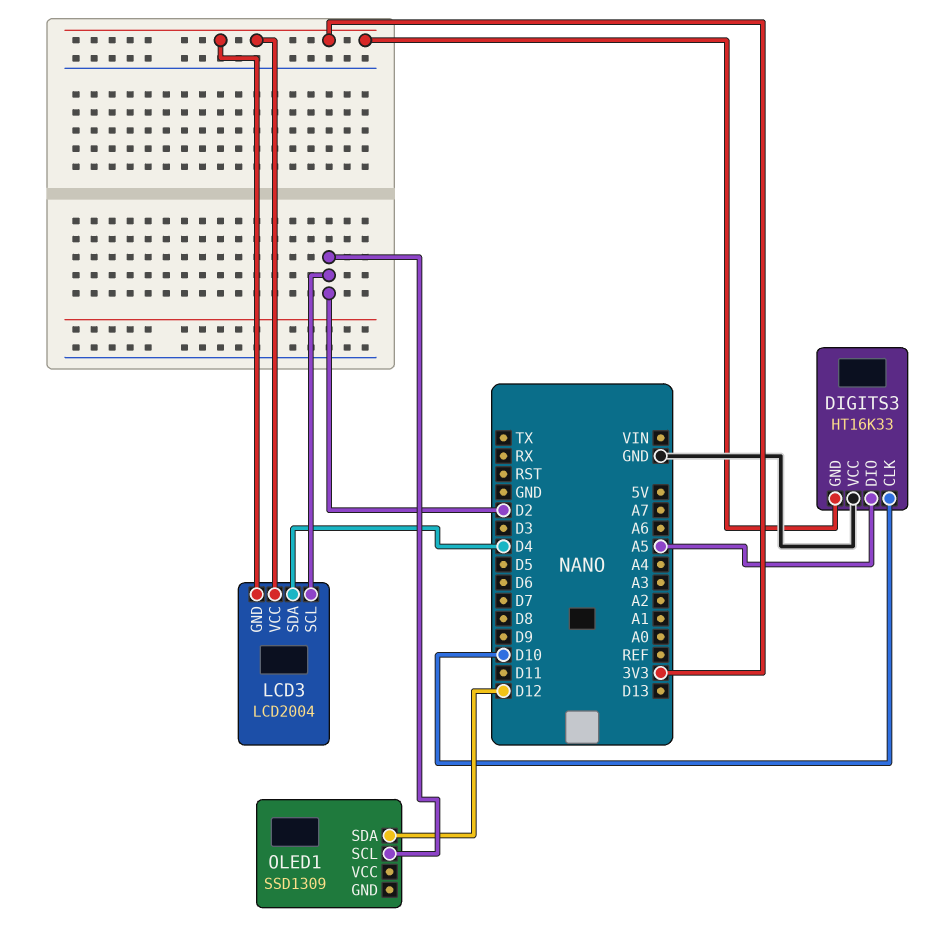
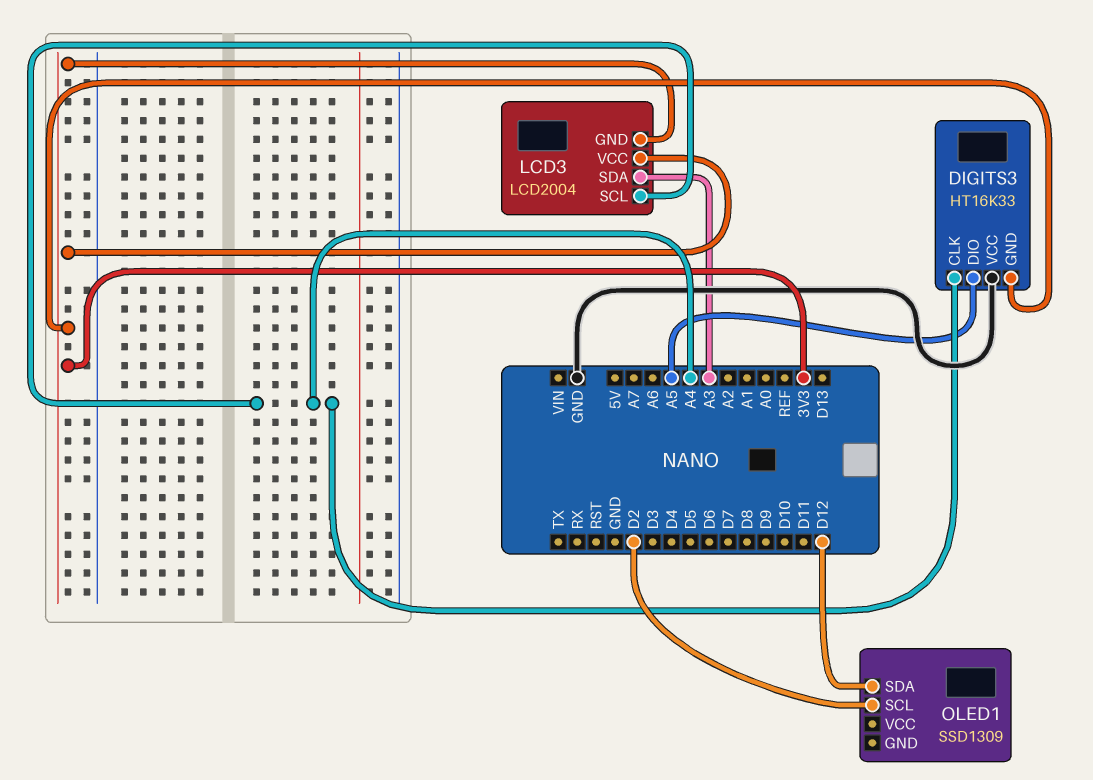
DIGITS3 pin CLK: D10 -> A4
LCD3 pin SCL: D2 -> A4
LCD3 pin SDA: D4 -> A3

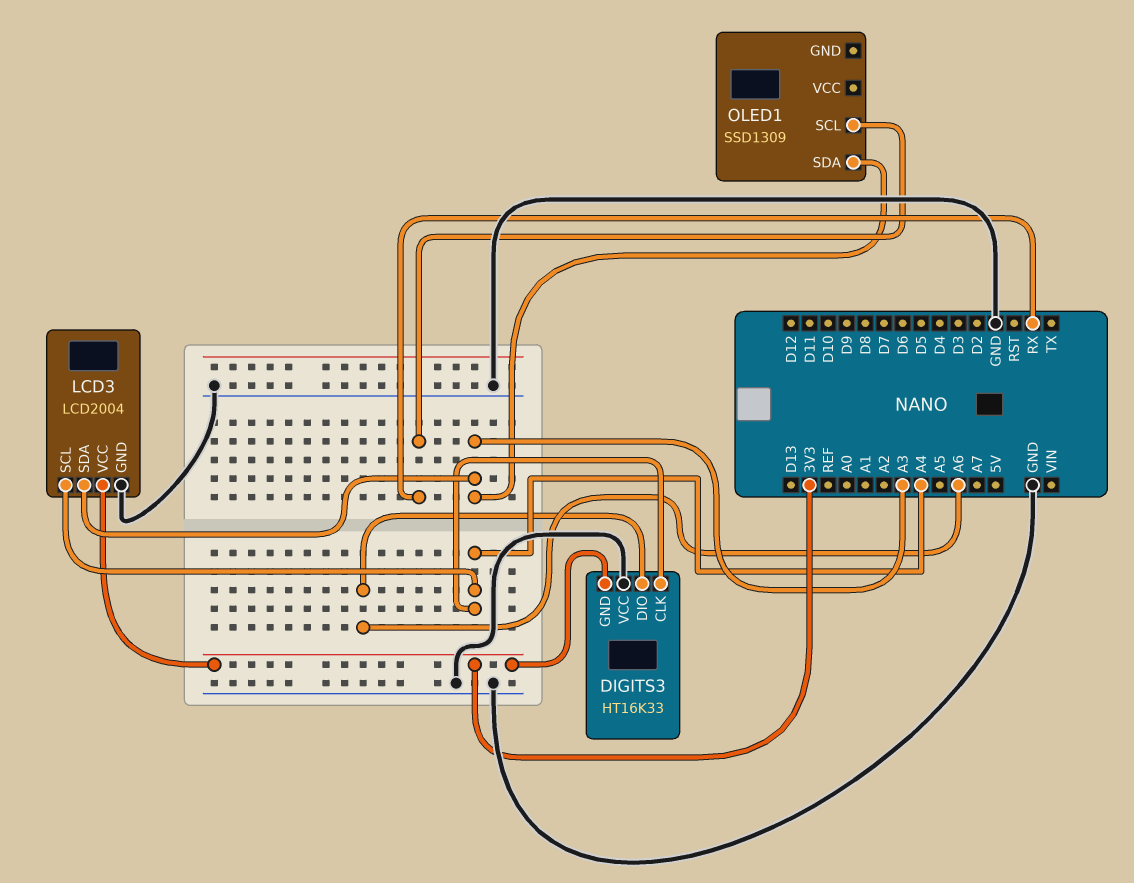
DIGITS3 pin DIO: A5 -> A6
LCD3 pin GND: 3V3 -> GND
OLED1 pin SCL: D2 -> RX
OLED1 pin SDA: D12 -> A3

